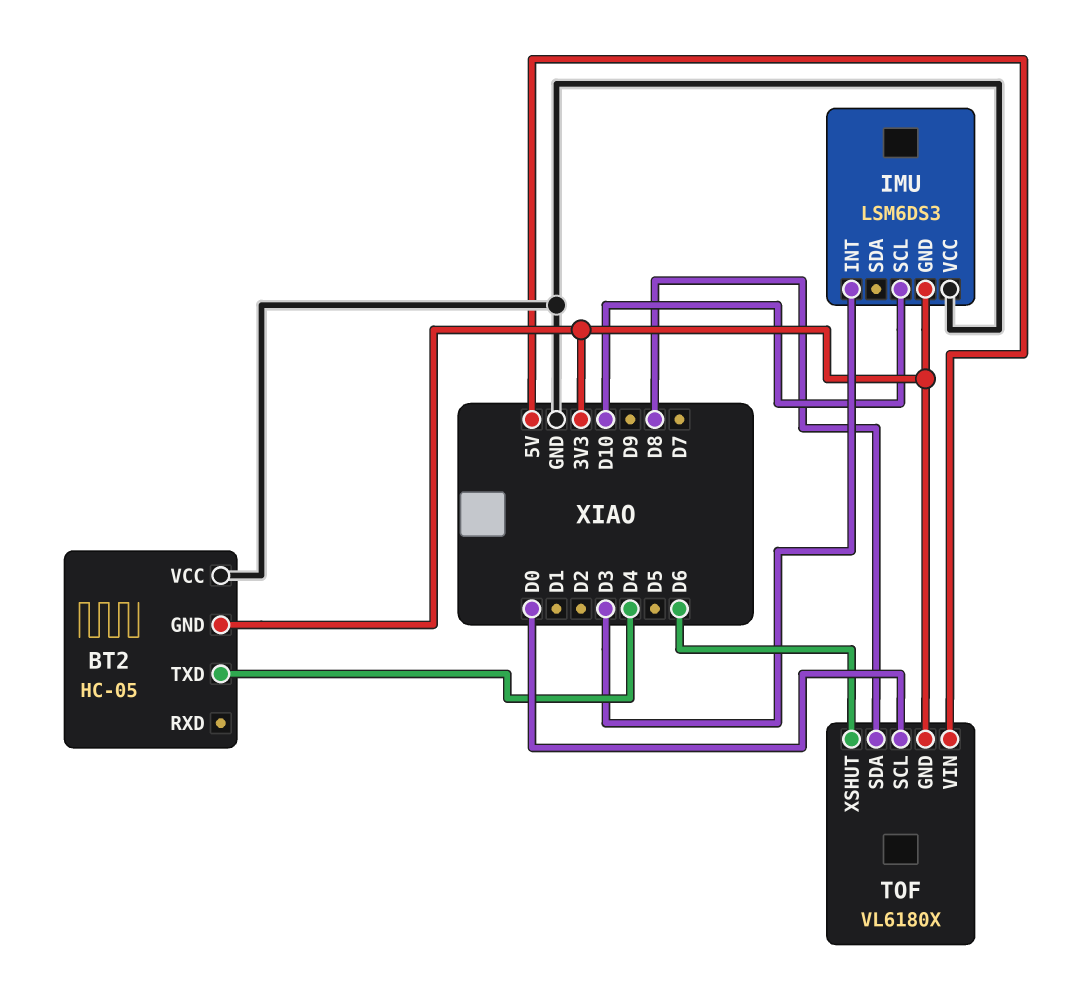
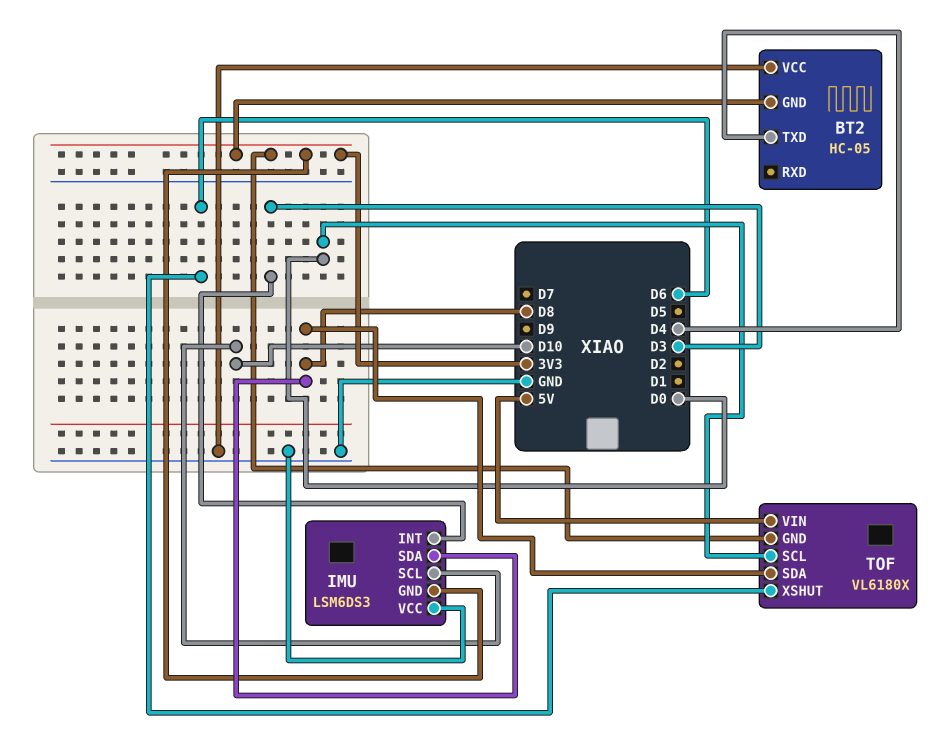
IMU pin SDA: none -> D8

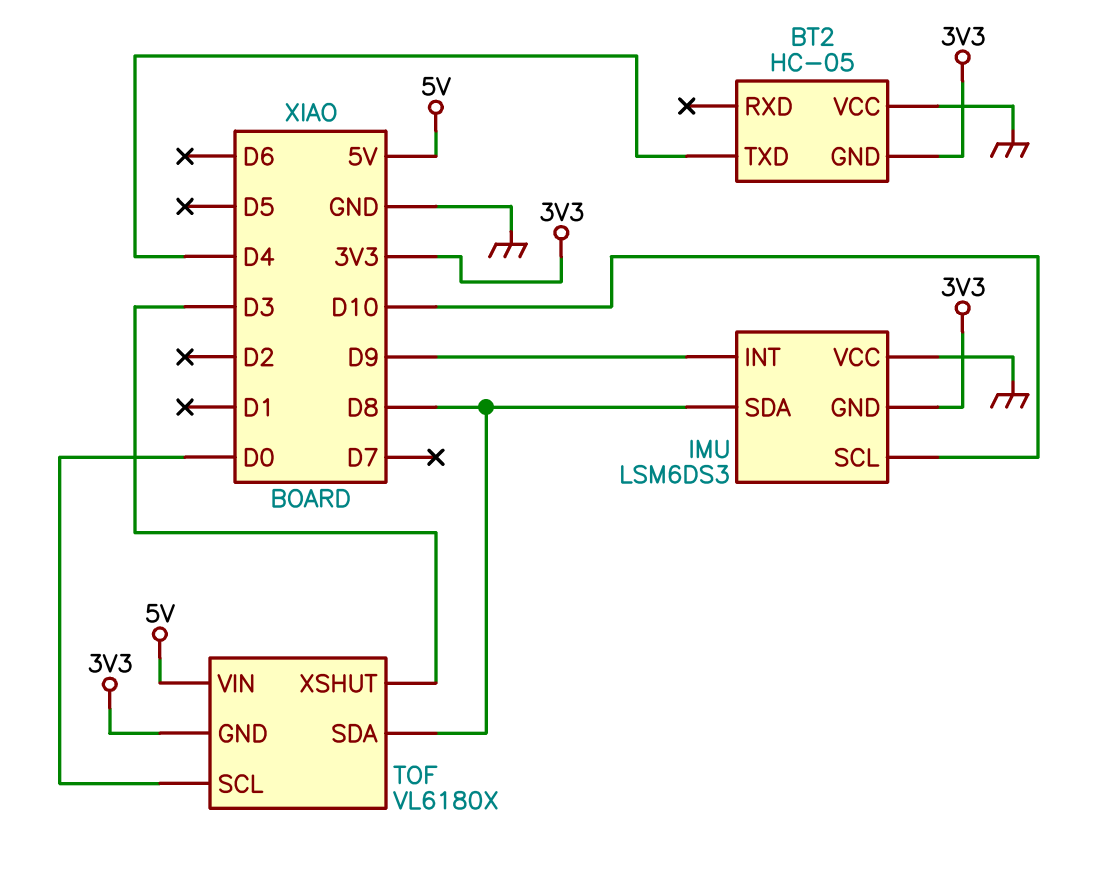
IMU pin INT: D3 -> D9
TOF pin XSHUT: D6 -> D3

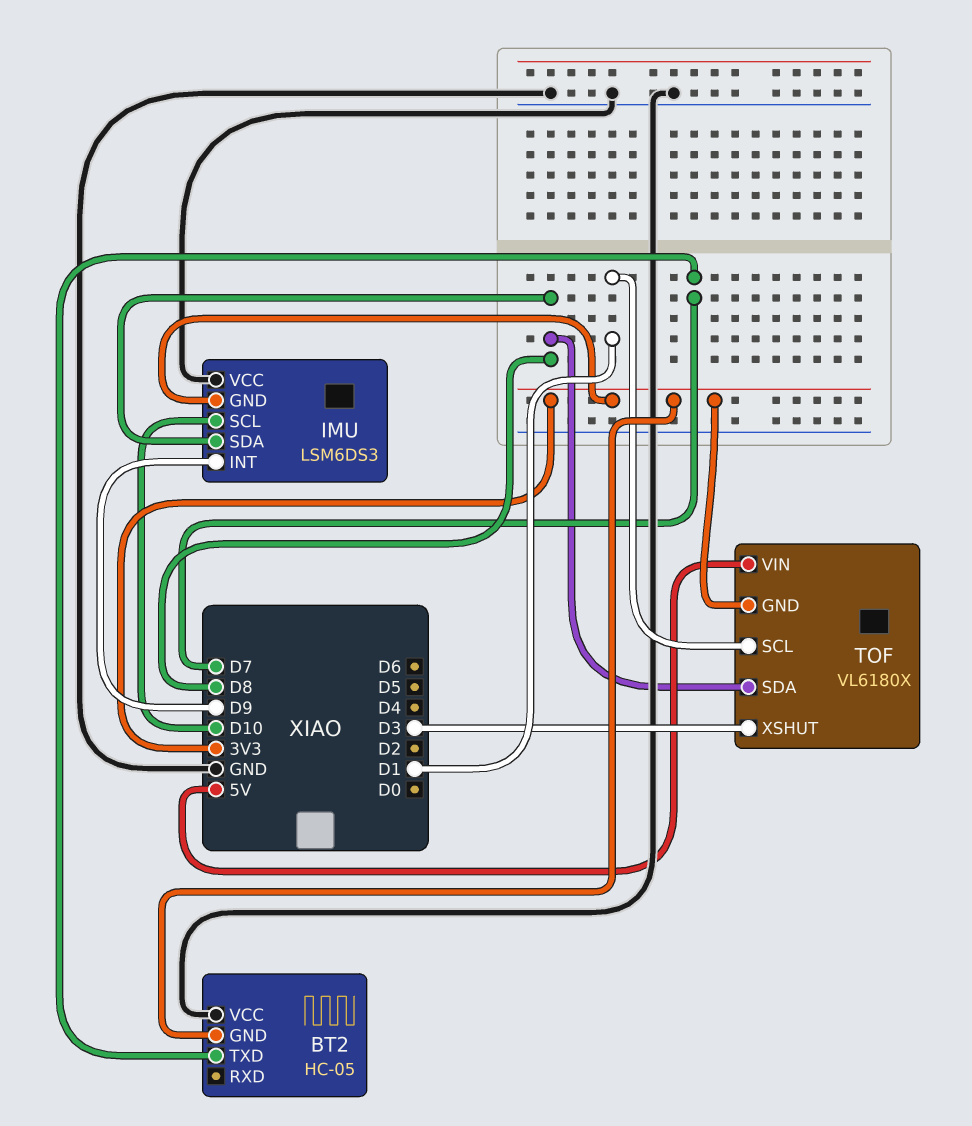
BT2 pin TXD: D4 -> D7
TOF pin SCL: D0 -> D1

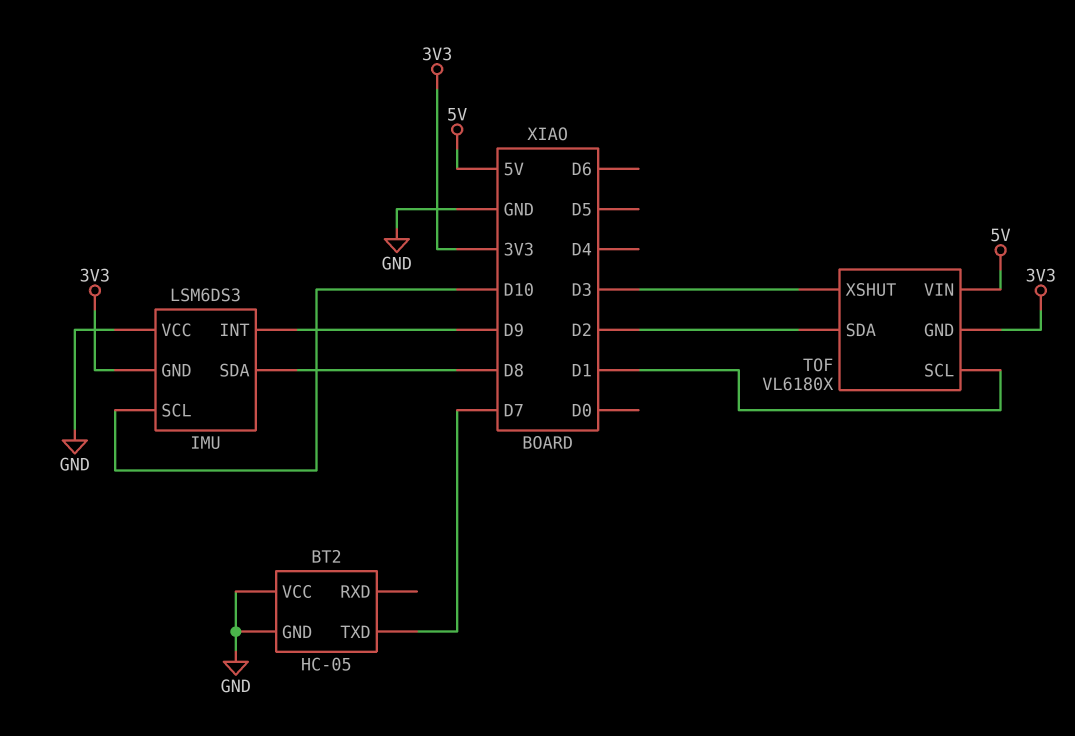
BT2 pin GND: 3V3 -> GND
TOF pin SDA: D8 -> D2

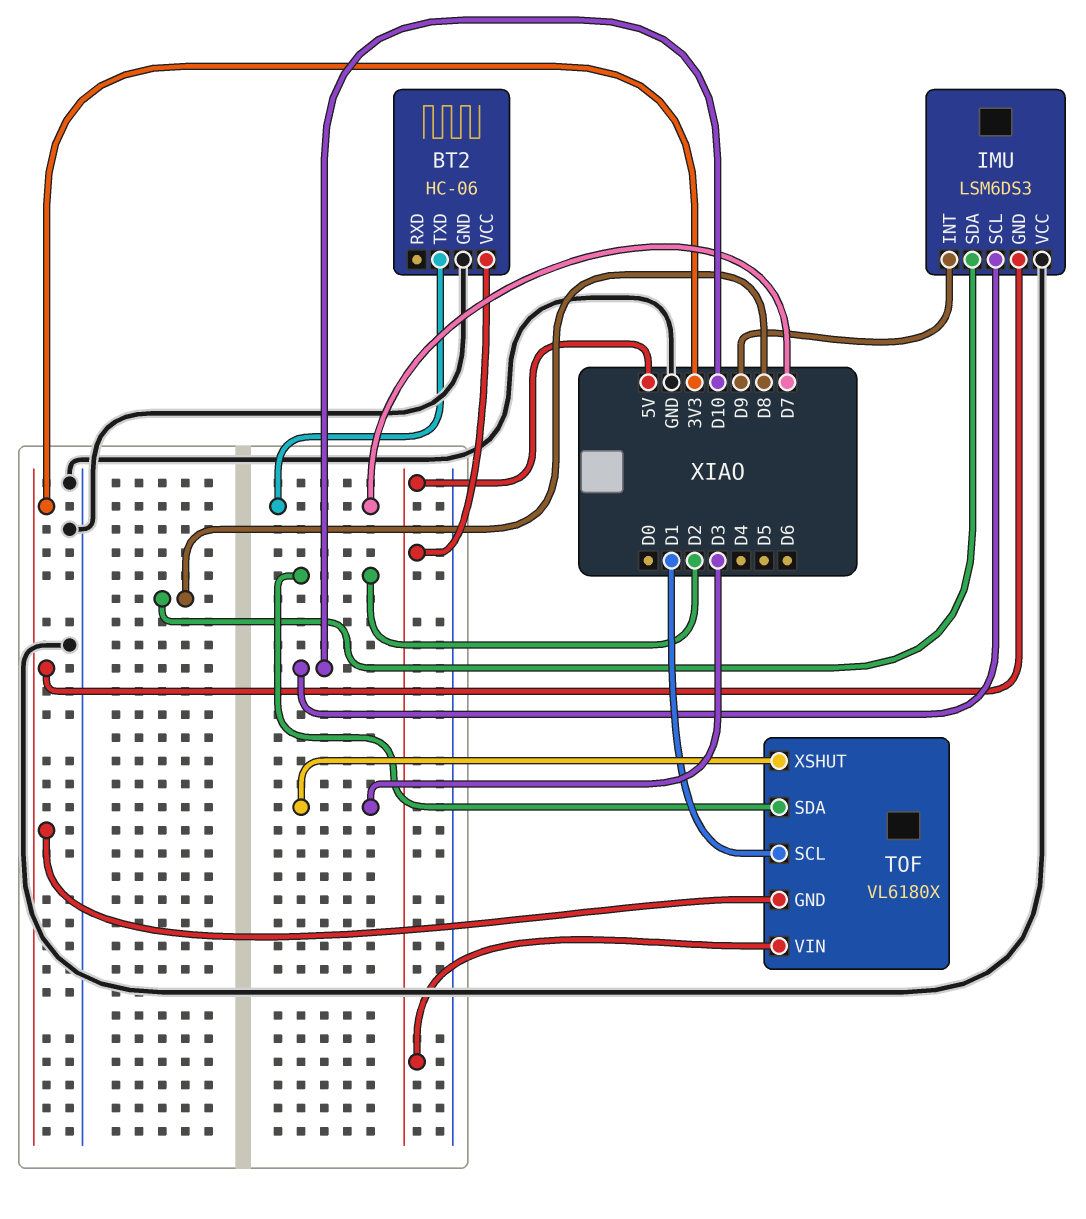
BT2: HC-05 -> HC-06
BT2 pin VCC: GND -> 5V

